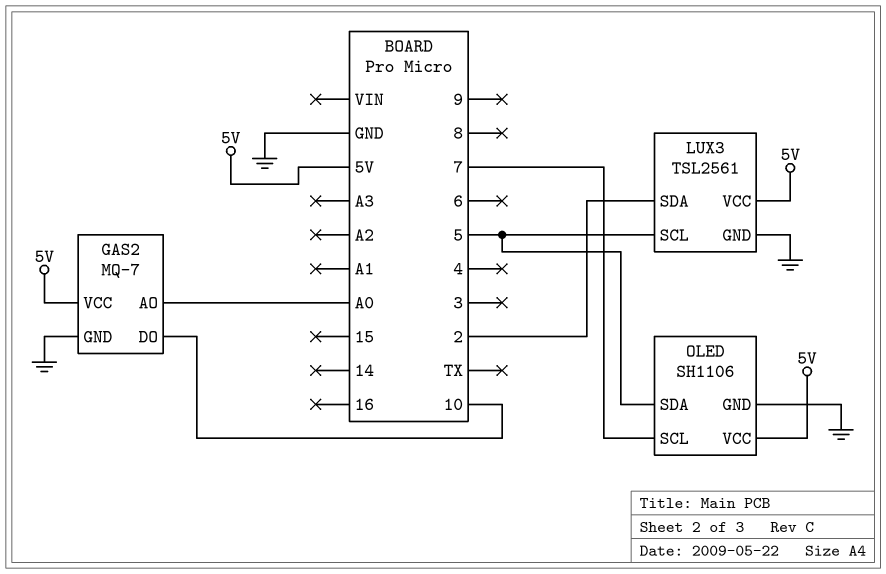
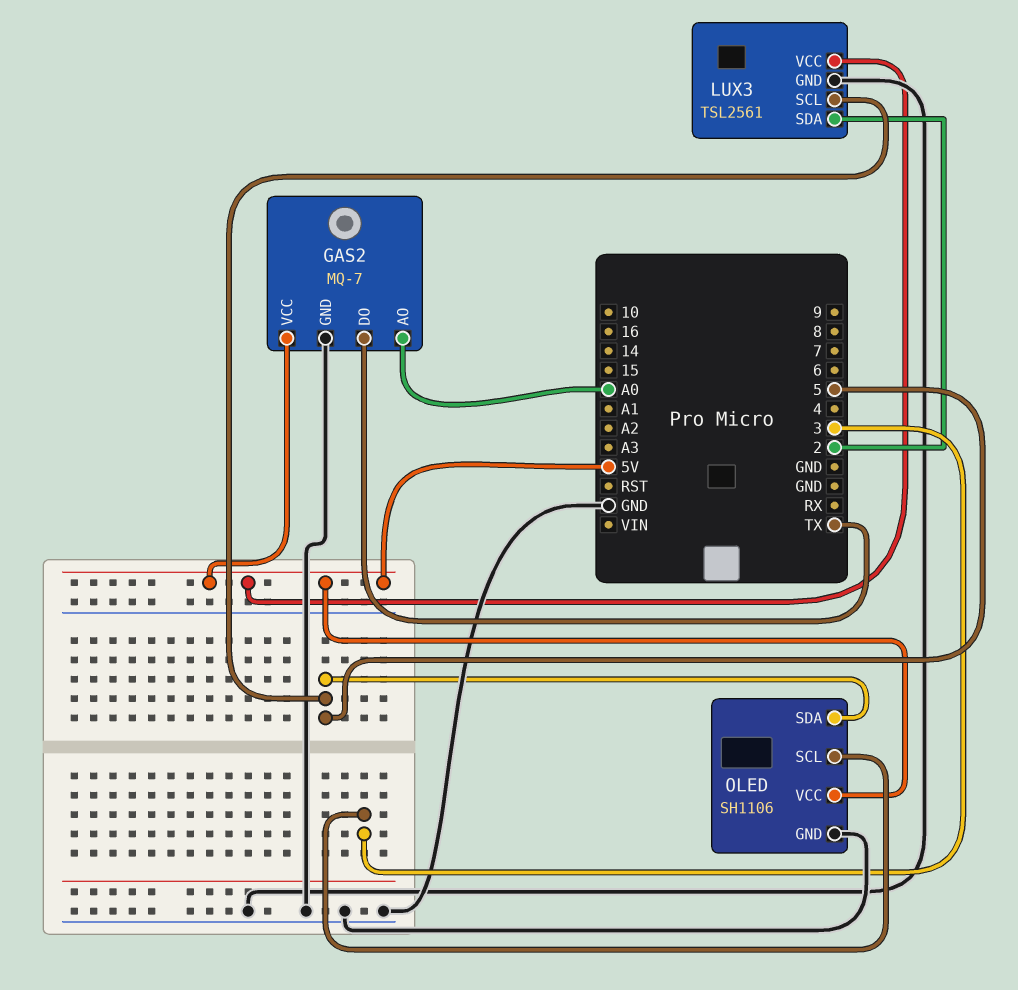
GAS2 pin DO: 10 -> TX
OLED pin SCL: 7 -> 3

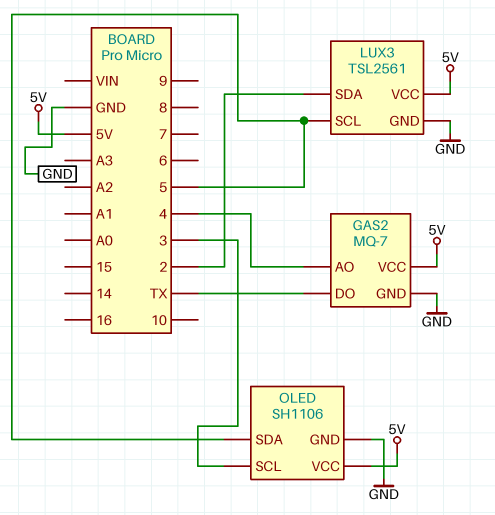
GAS2 pin AO: A0 -> 4

